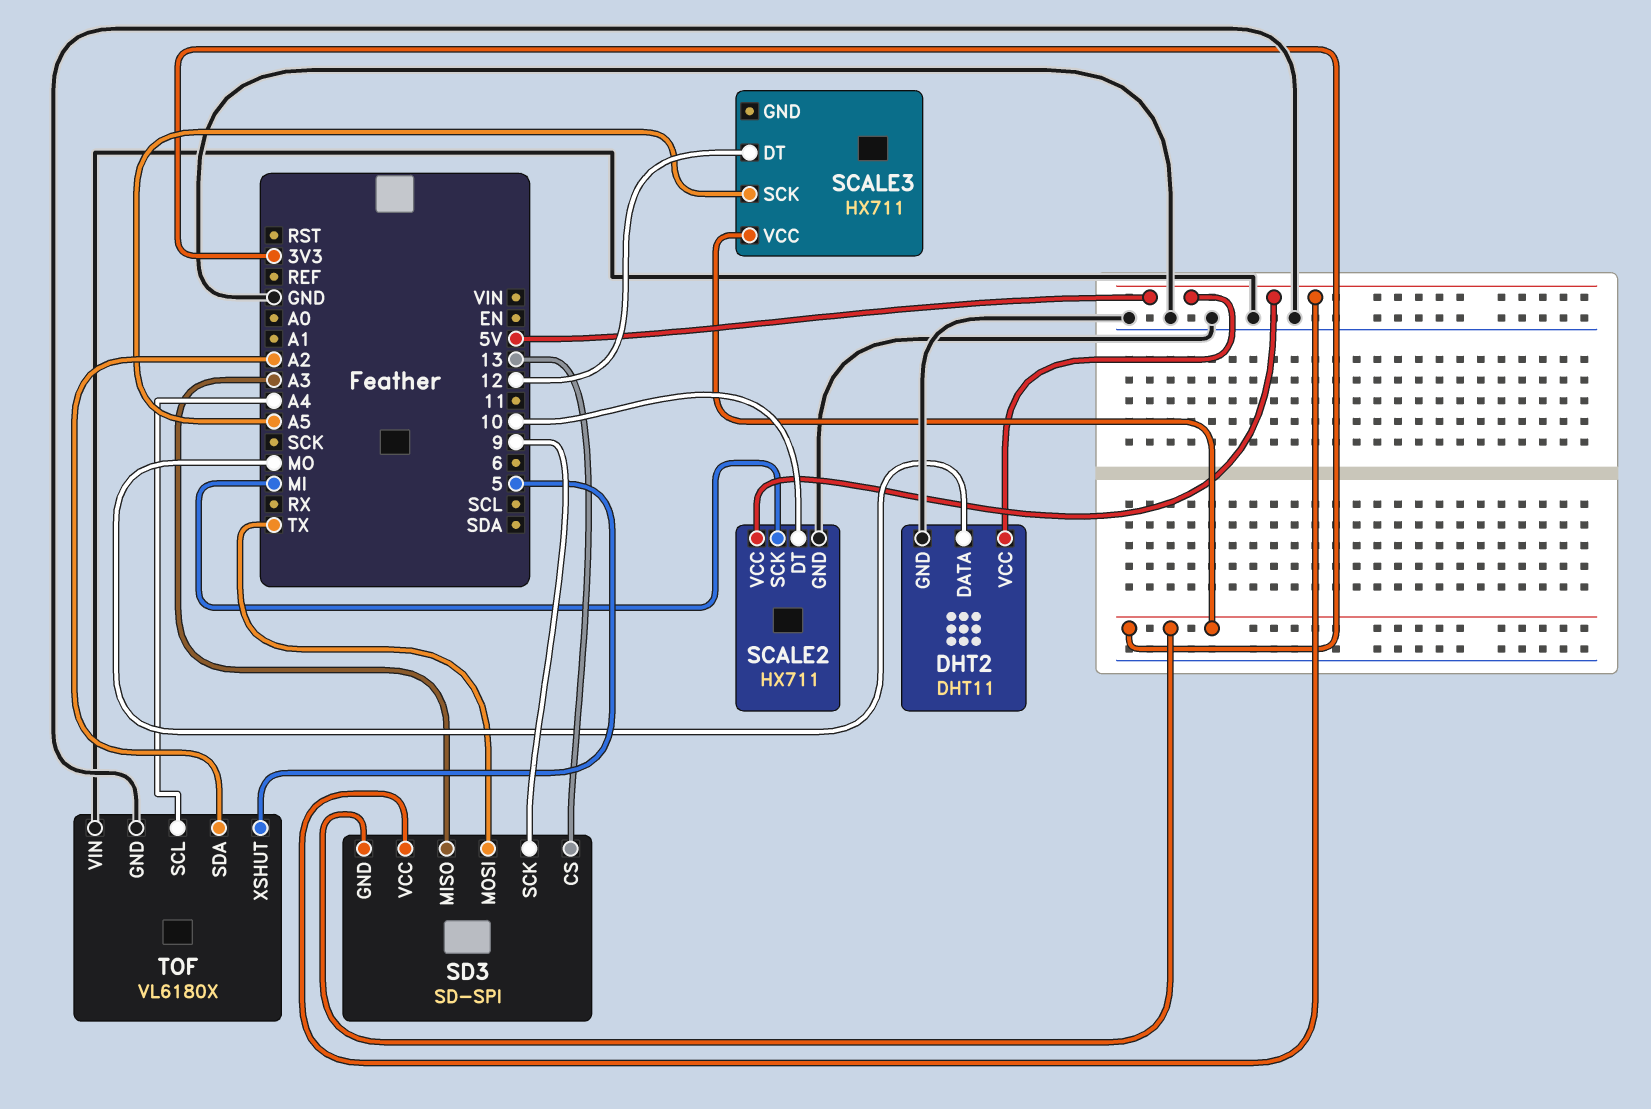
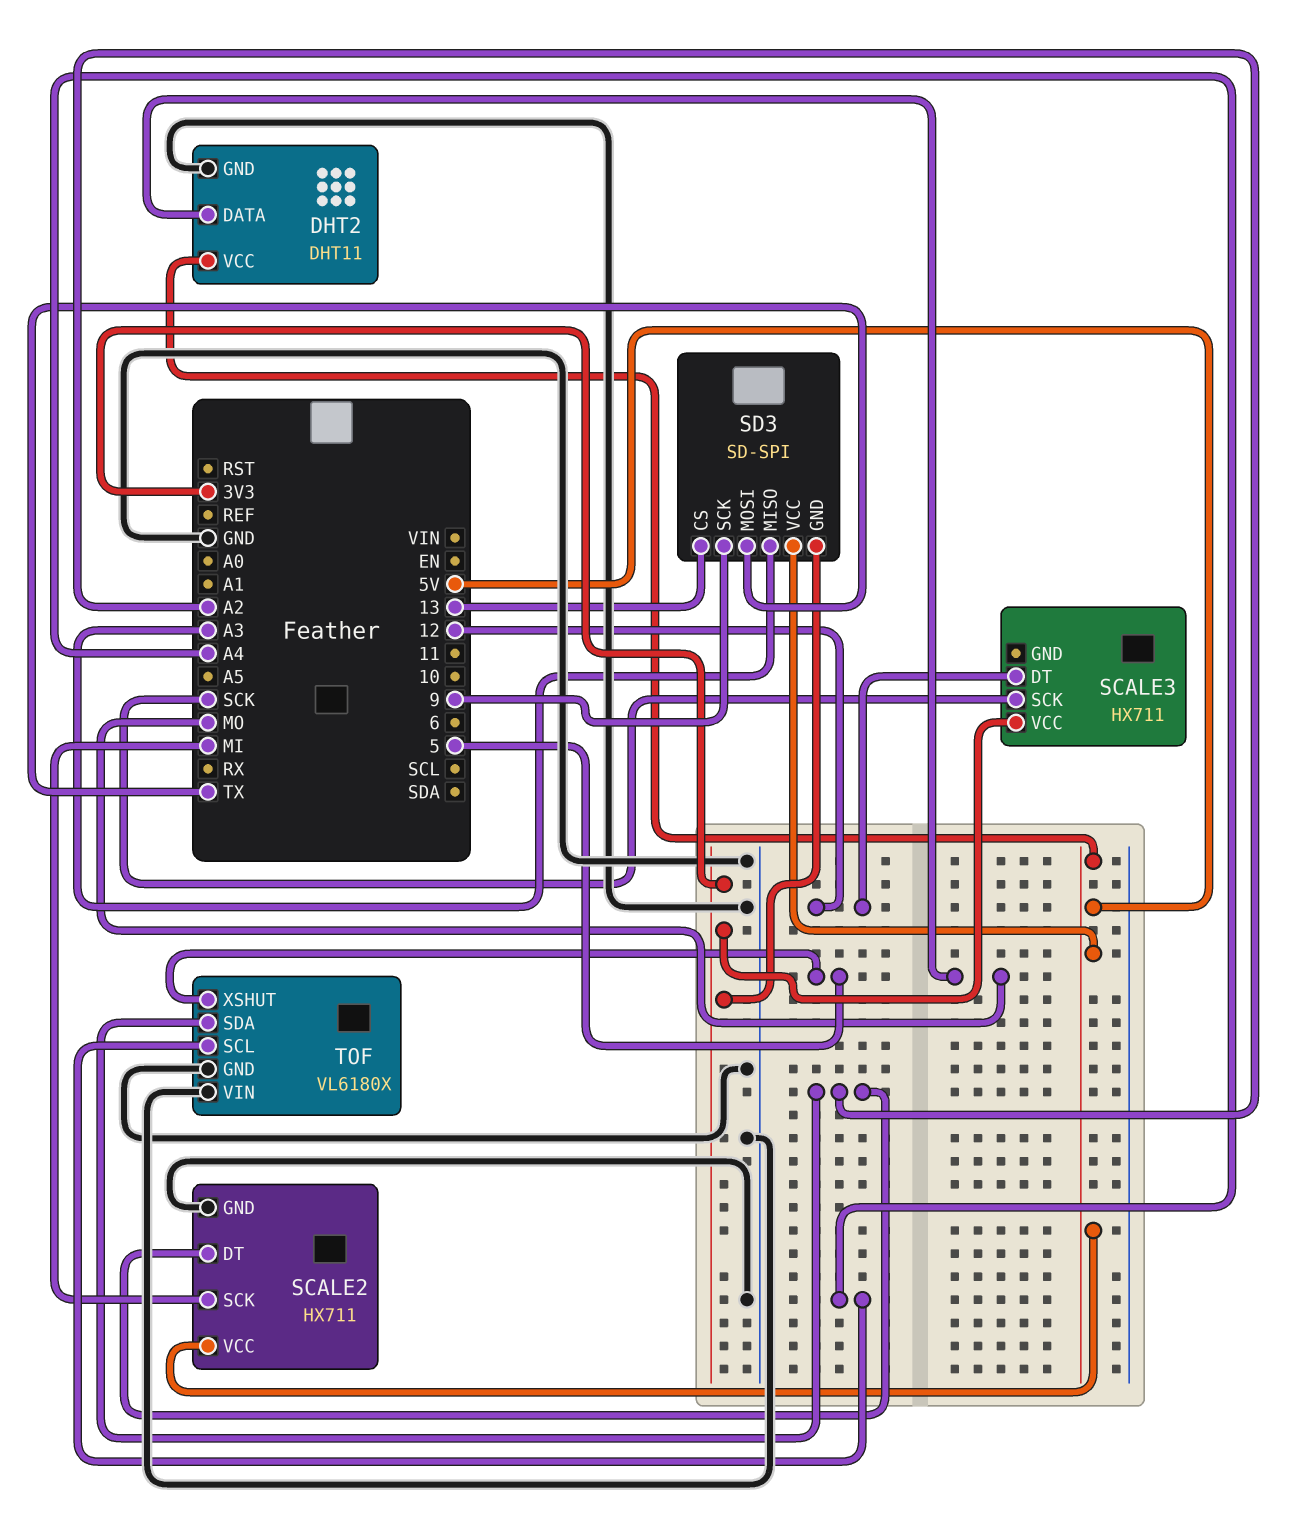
SCALE2 pin DT: 10 -> A2
SCALE3 pin SCK: A5 -> SCK

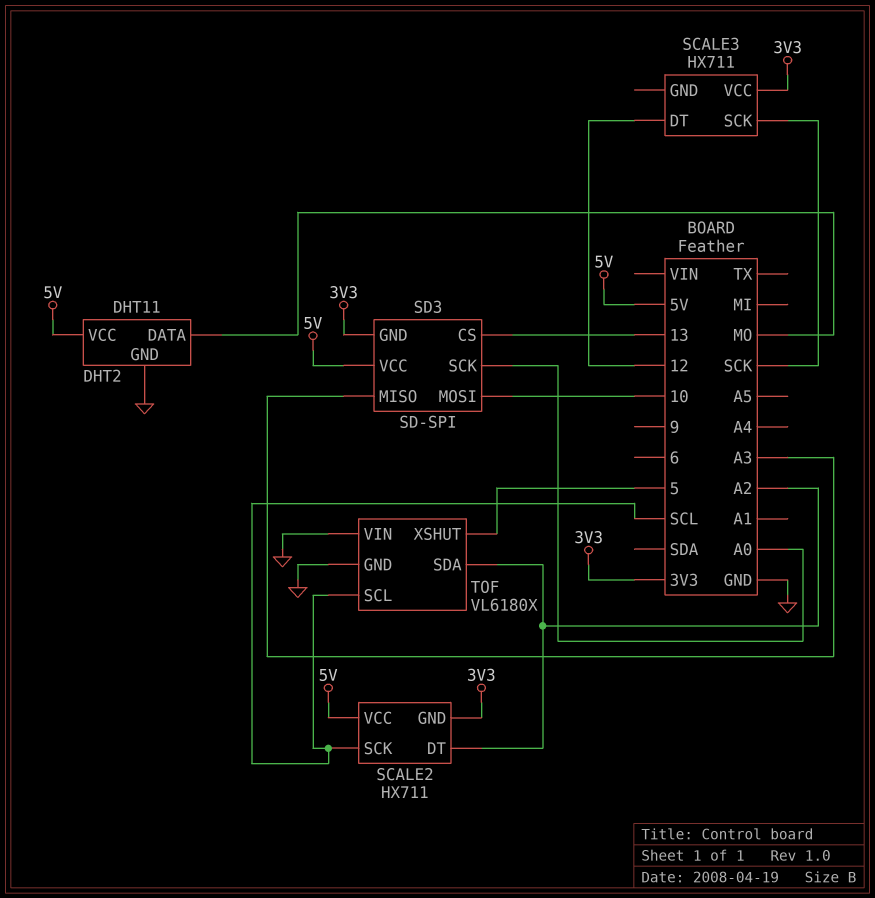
SCALE2 pin GND: GND -> 3V3
SCALE2 pin SCK: MI -> SCL
SD3 pin MOSI: TX -> 10
SD3 pin SCK: 9 -> A0
TOF pin SCL: A4 -> SCL

